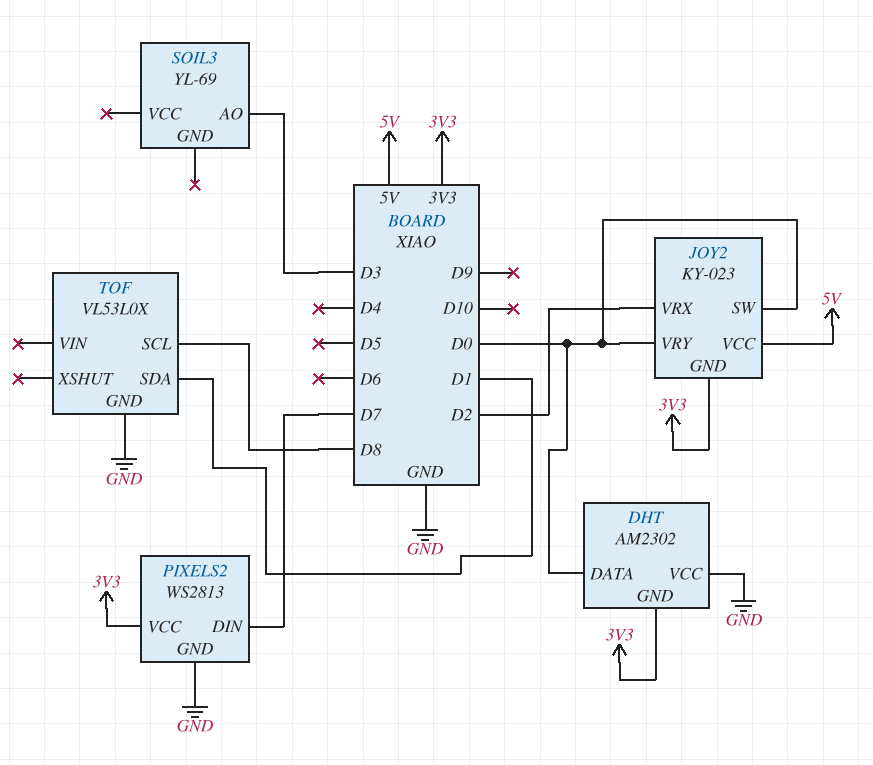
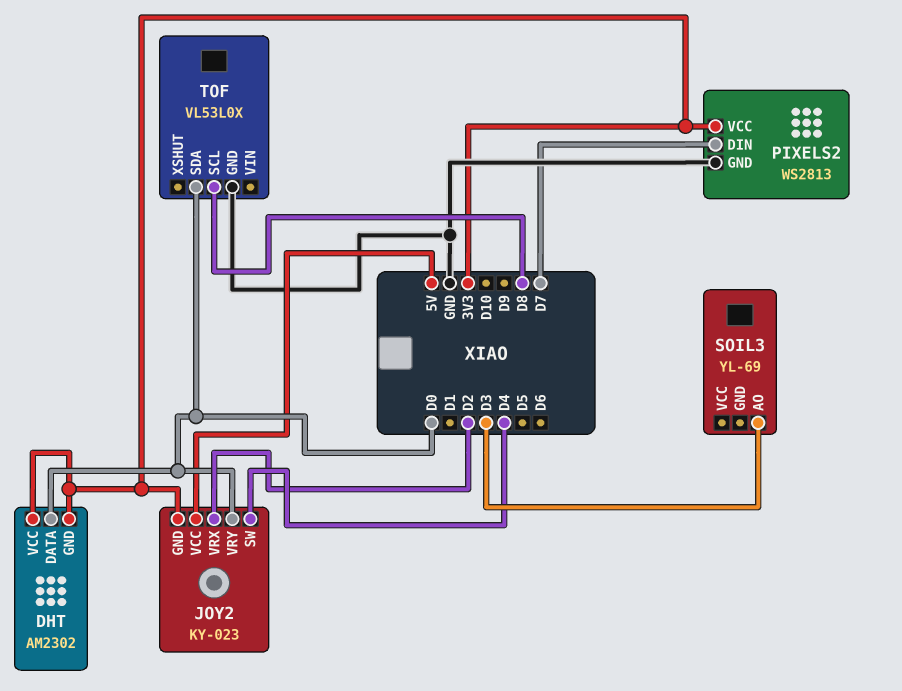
DHT pin VCC: GND -> 3V3
JOY2 pin SW: D0 -> D4
TOF pin SDA: D1 -> D0

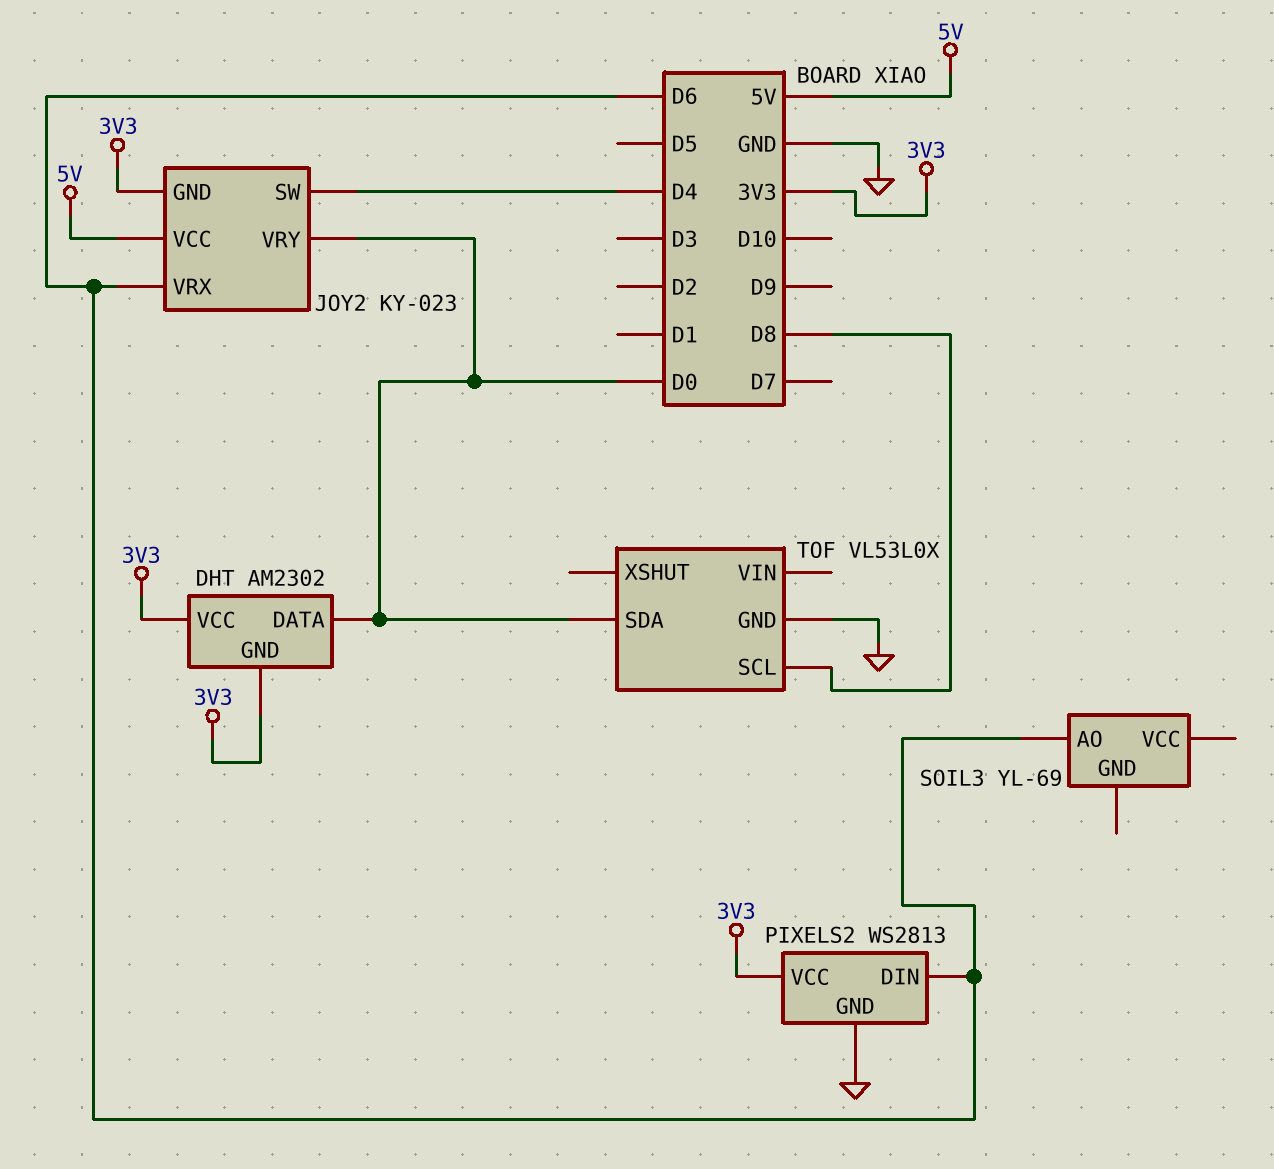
JOY2 pin VRX: D2 -> D6
PIXELS2 pin DIN: D7 -> D6
SOIL3 pin AO: D3 -> D6

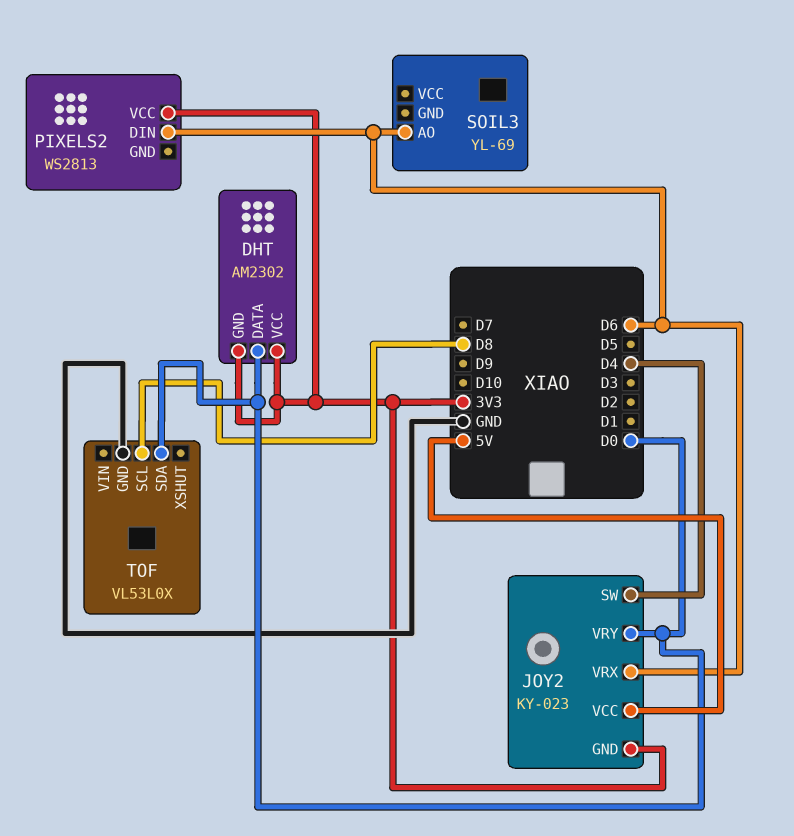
PIXELS2 pin GND: GND -> none

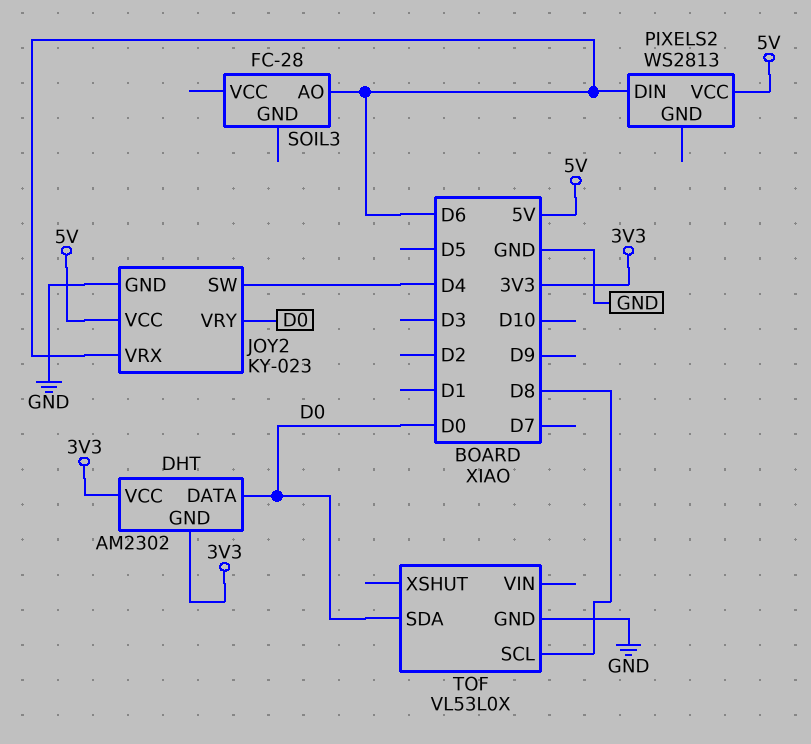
JOY2 pin GND: 3V3 -> GND
PIXELS2 pin VCC: 3V3 -> 5V
SOIL3: YL-69 -> FC-28

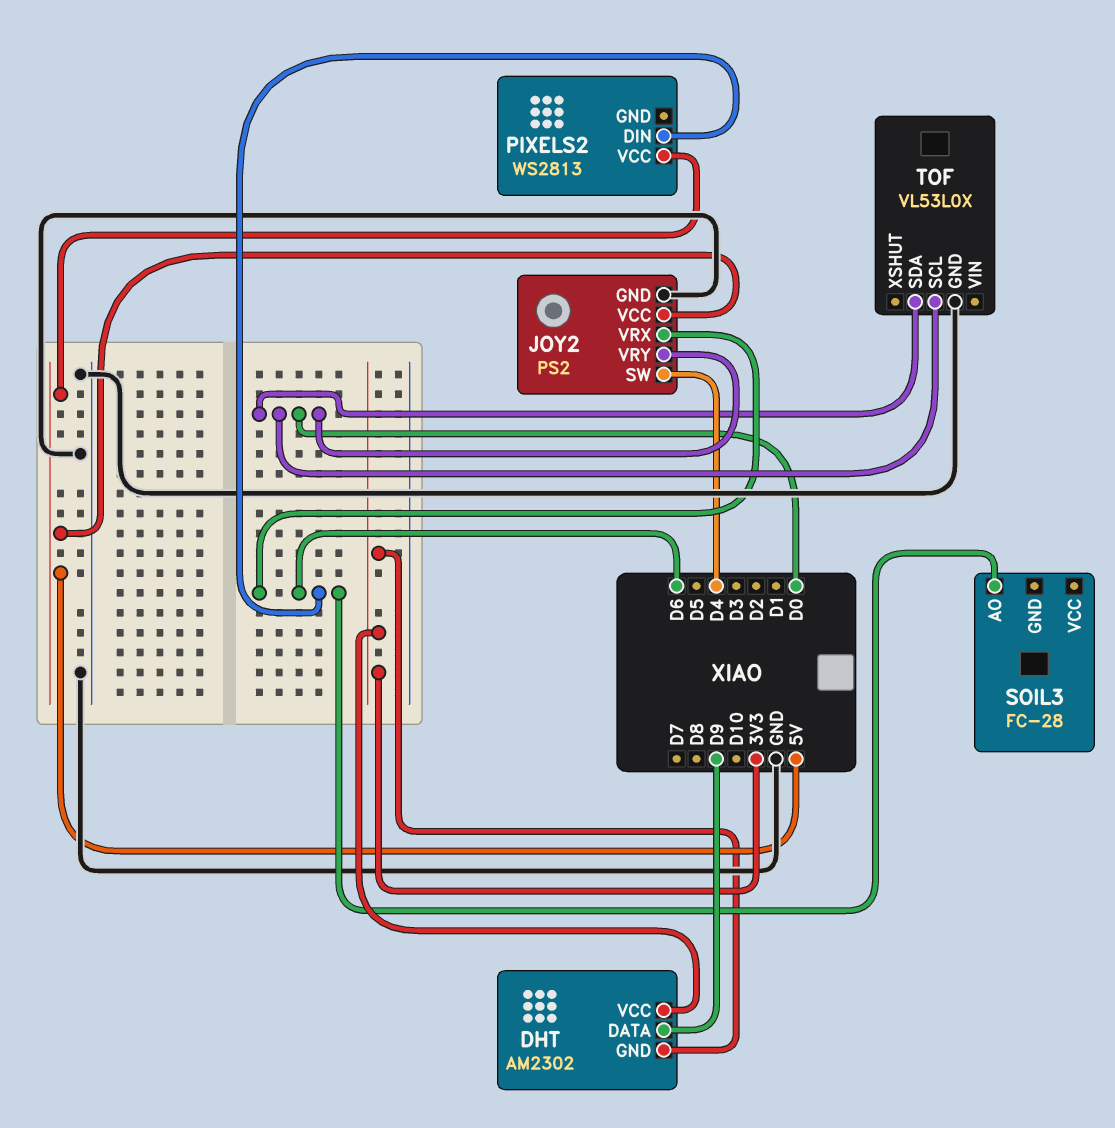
DHT pin DATA: D0 -> D9
JOY2: KY-023 -> PS2
TOF pin SCL: D8 -> D0

